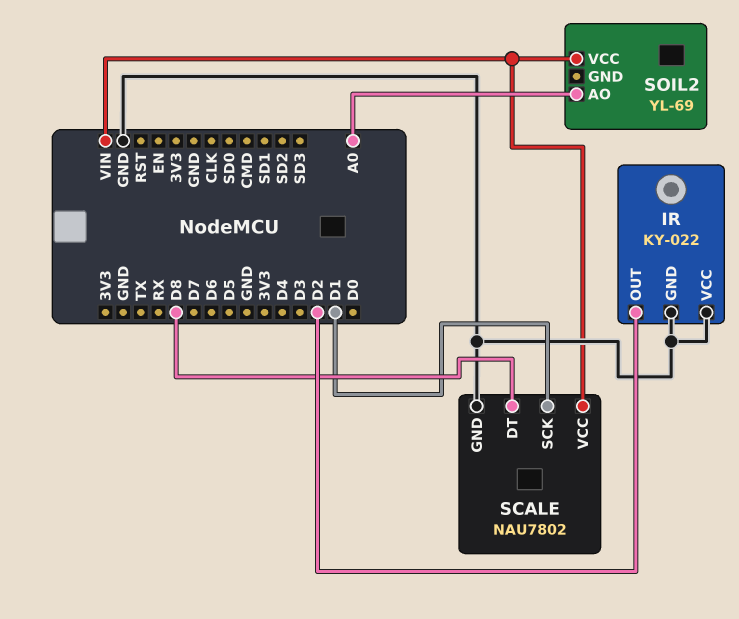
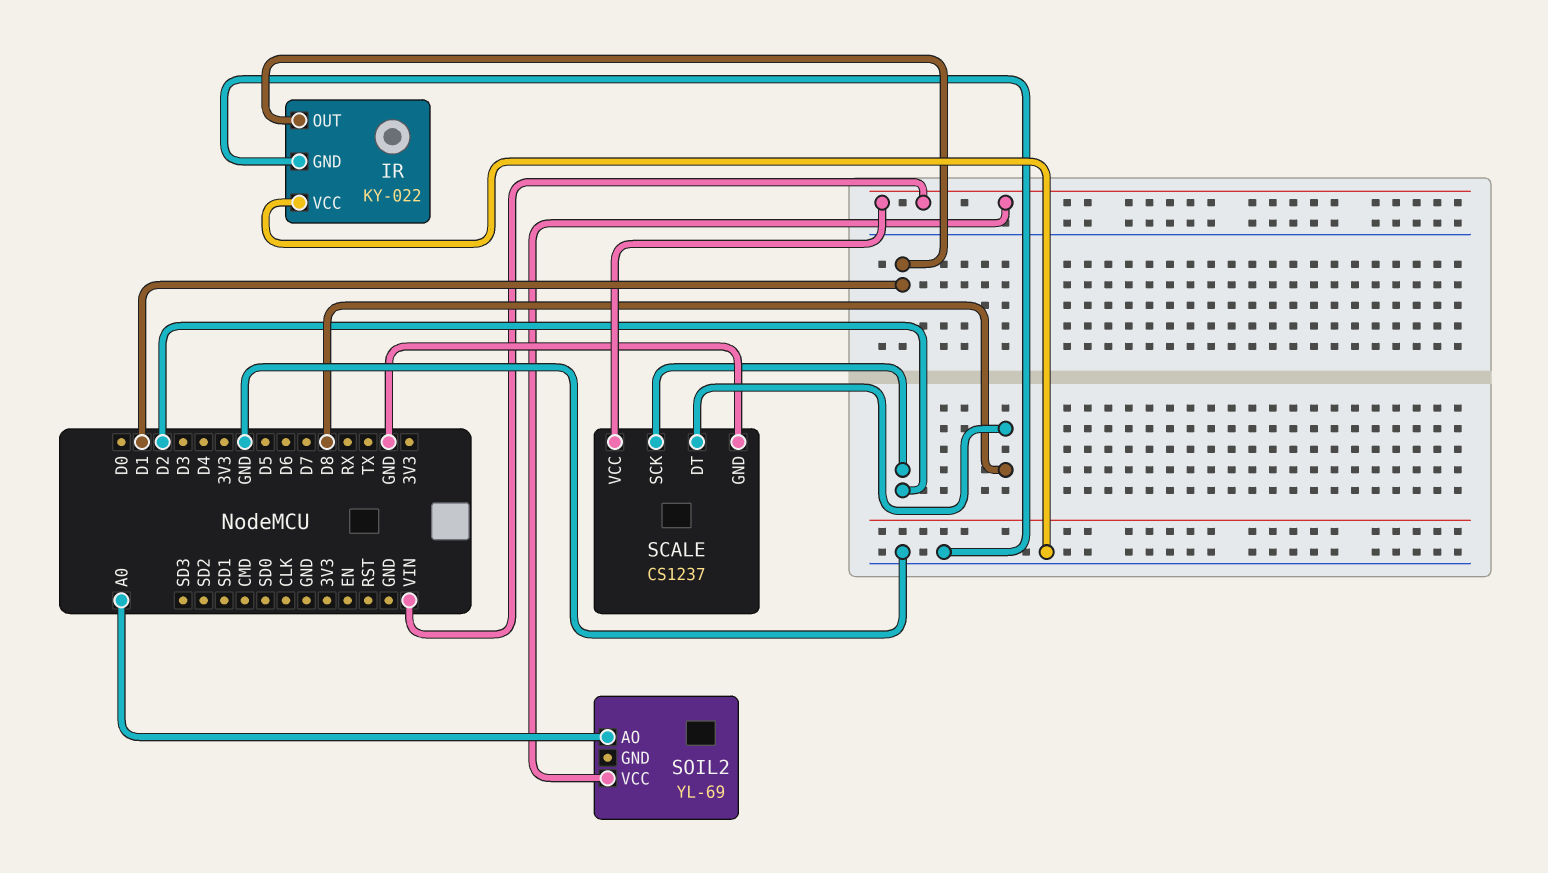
IR pin OUT: D2 -> D1
SCALE: NAU7802 -> CS1237
SCALE pin SCK: D1 -> D2

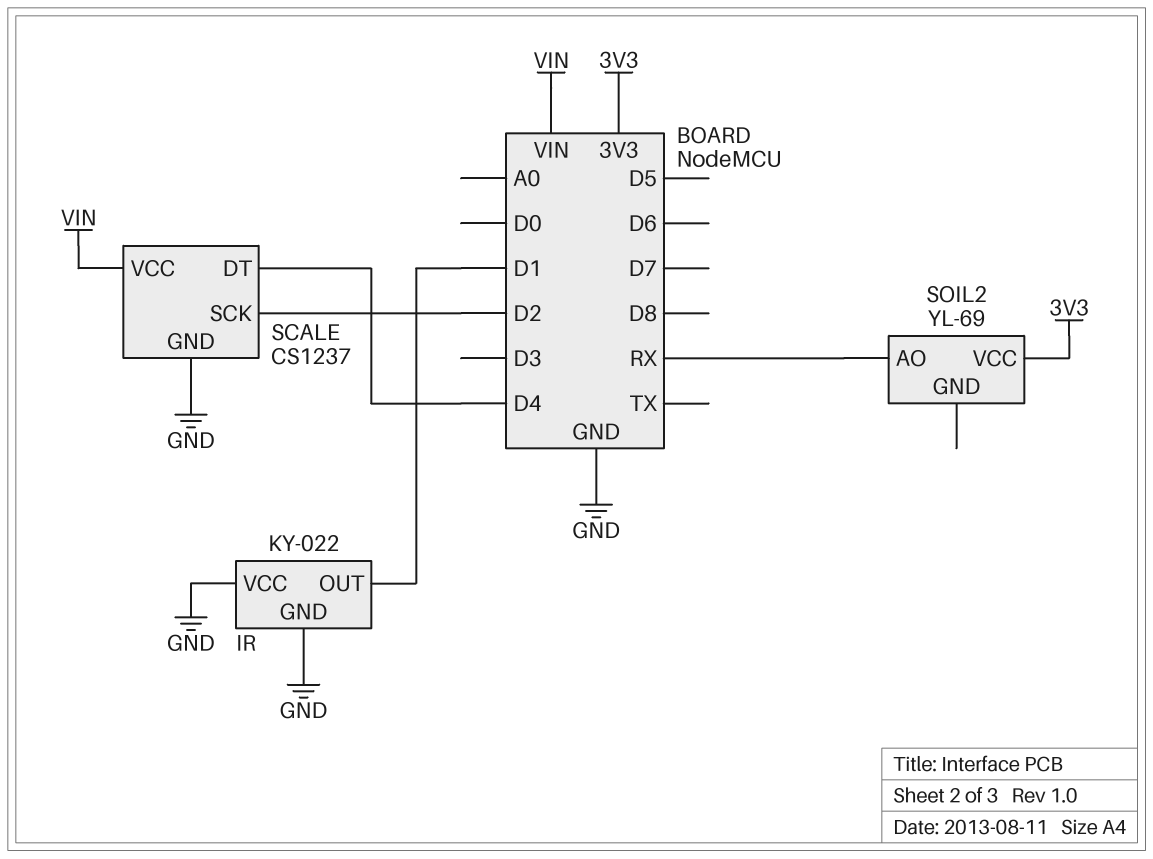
SCALE pin DT: D8 -> D4
SOIL2 pin AO: A0 -> RX
SOIL2 pin VCC: VIN -> 3V3

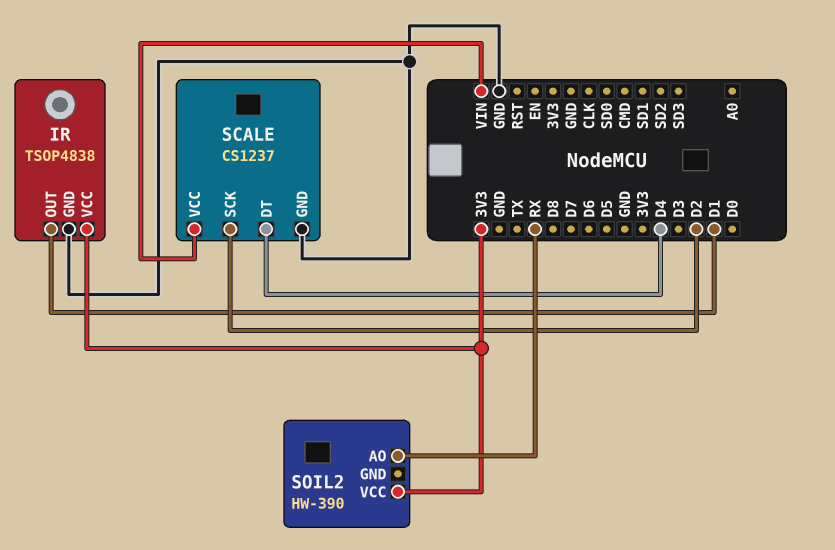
IR: KY-022 -> TSOP4838
IR pin VCC: GND -> 3V3
SOIL2: YL-69 -> HW-390

